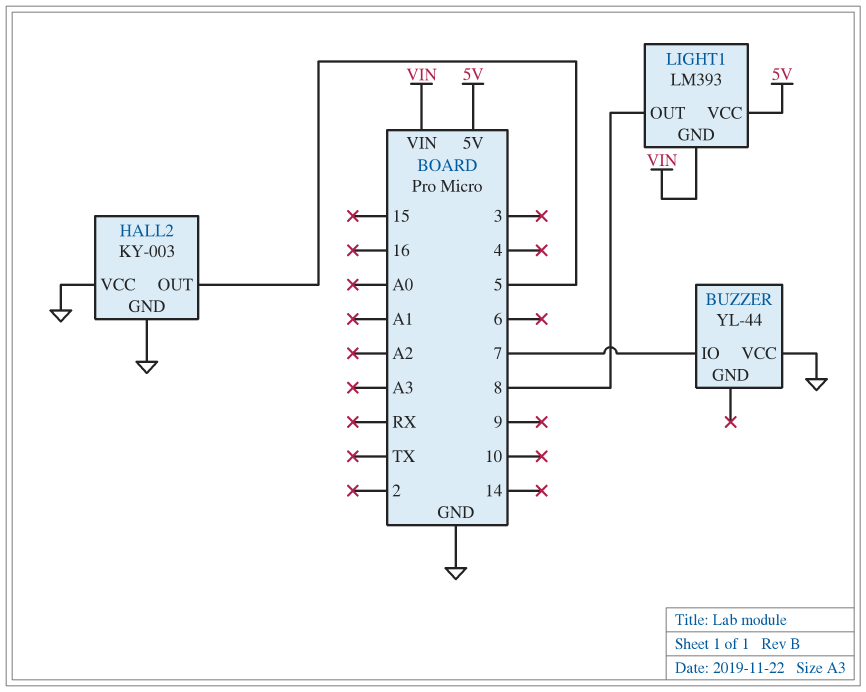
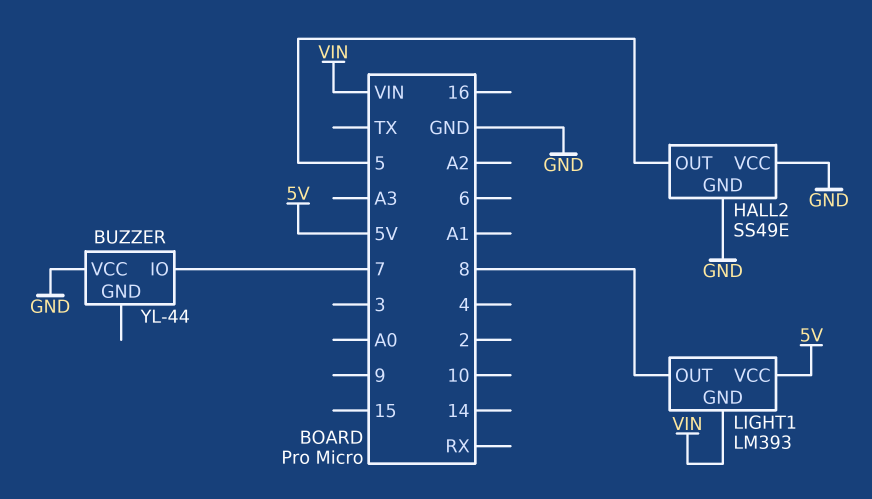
HALL2: KY-003 -> SS49E

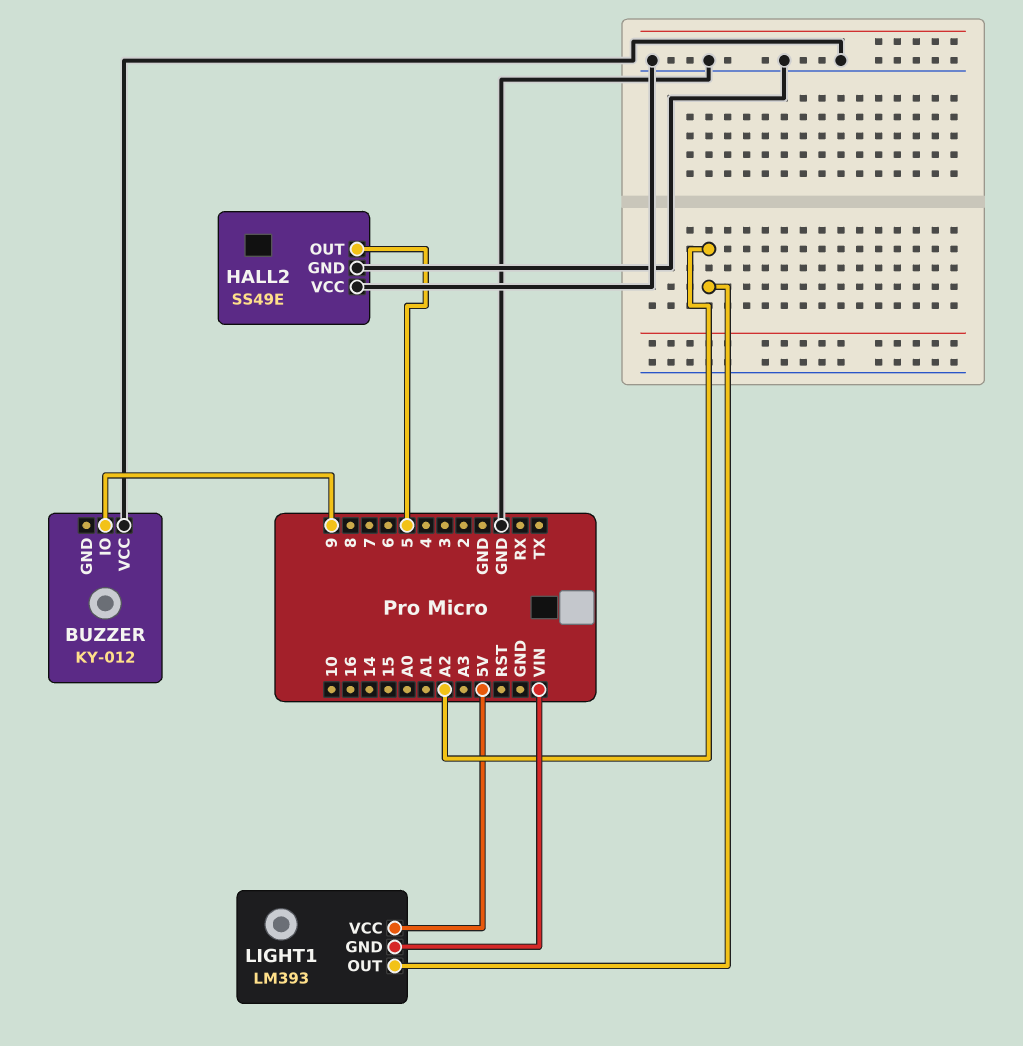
BUZZER: YL-44 -> KY-012
BUZZER pin IO: 7 -> 9
LIGHT1 pin OUT: 8 -> A2

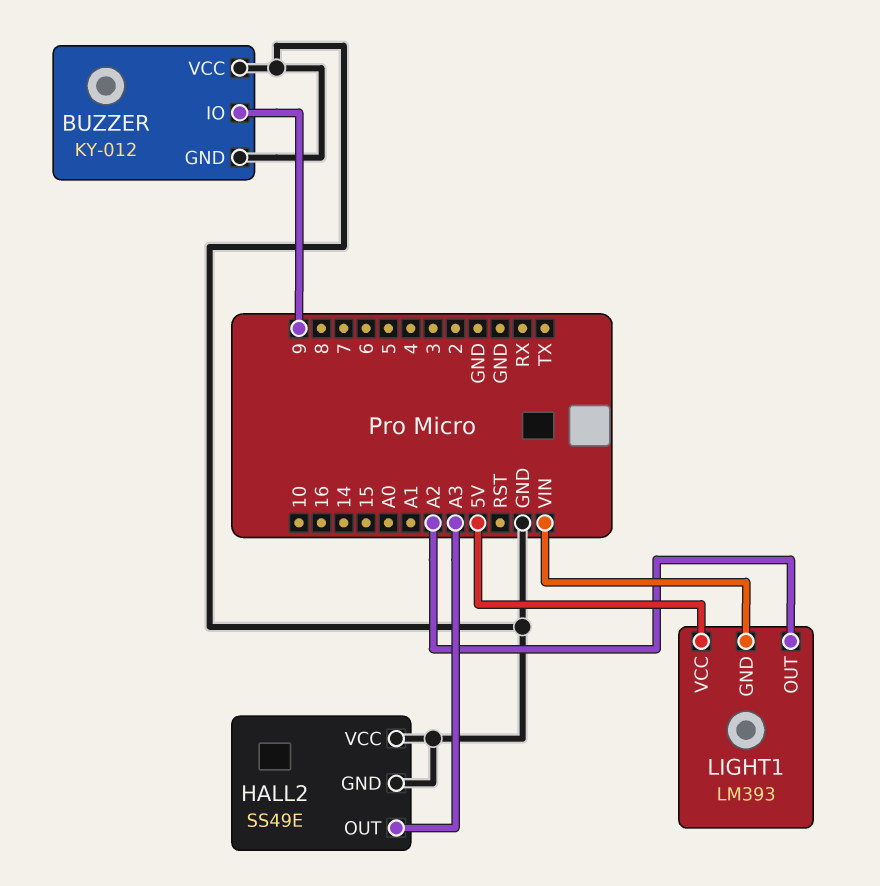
BUZZER pin GND: none -> GND
HALL2 pin OUT: 5 -> A3

